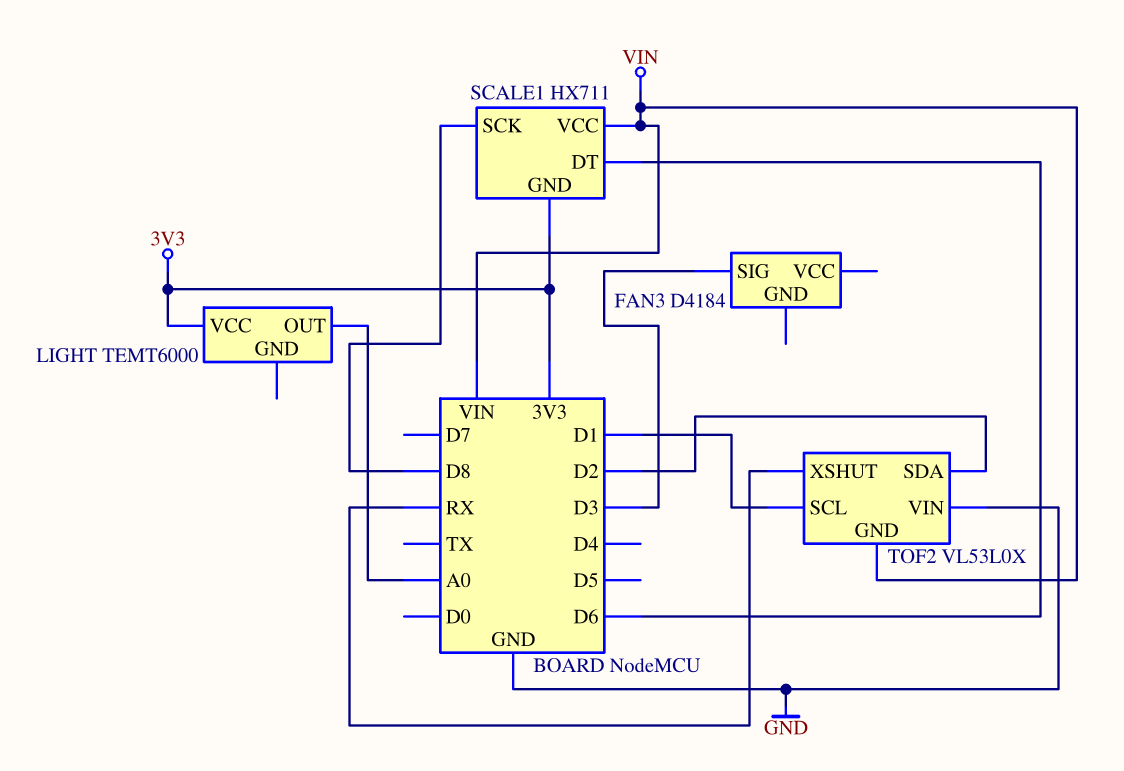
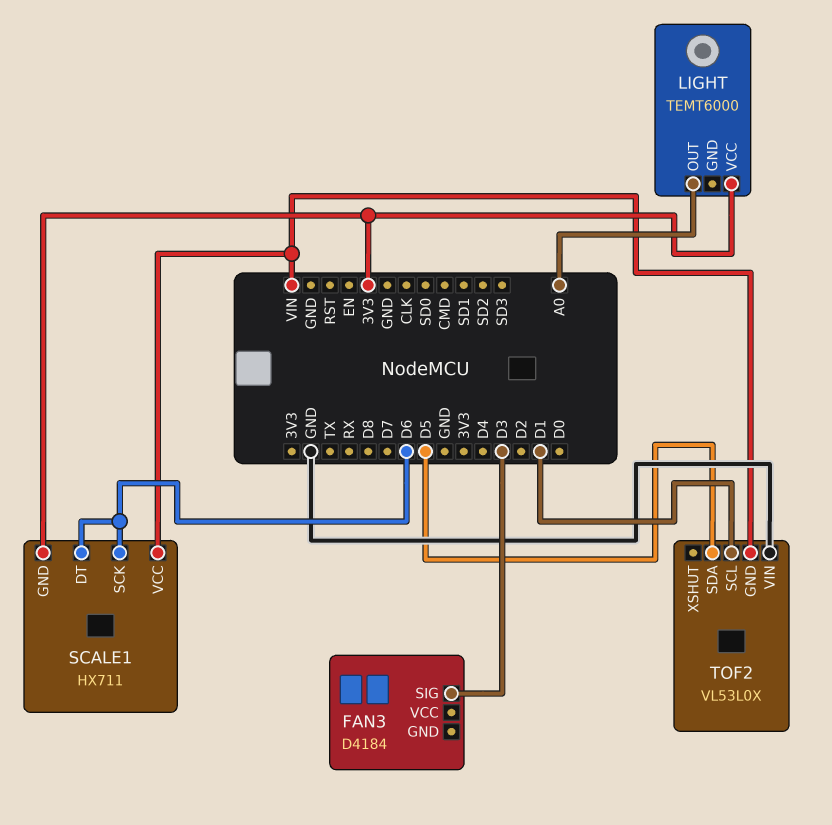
SCALE1 pin SCK: D8 -> D6
TOF2 pin SDA: D2 -> D5
TOF2 pin XSHUT: RX -> none

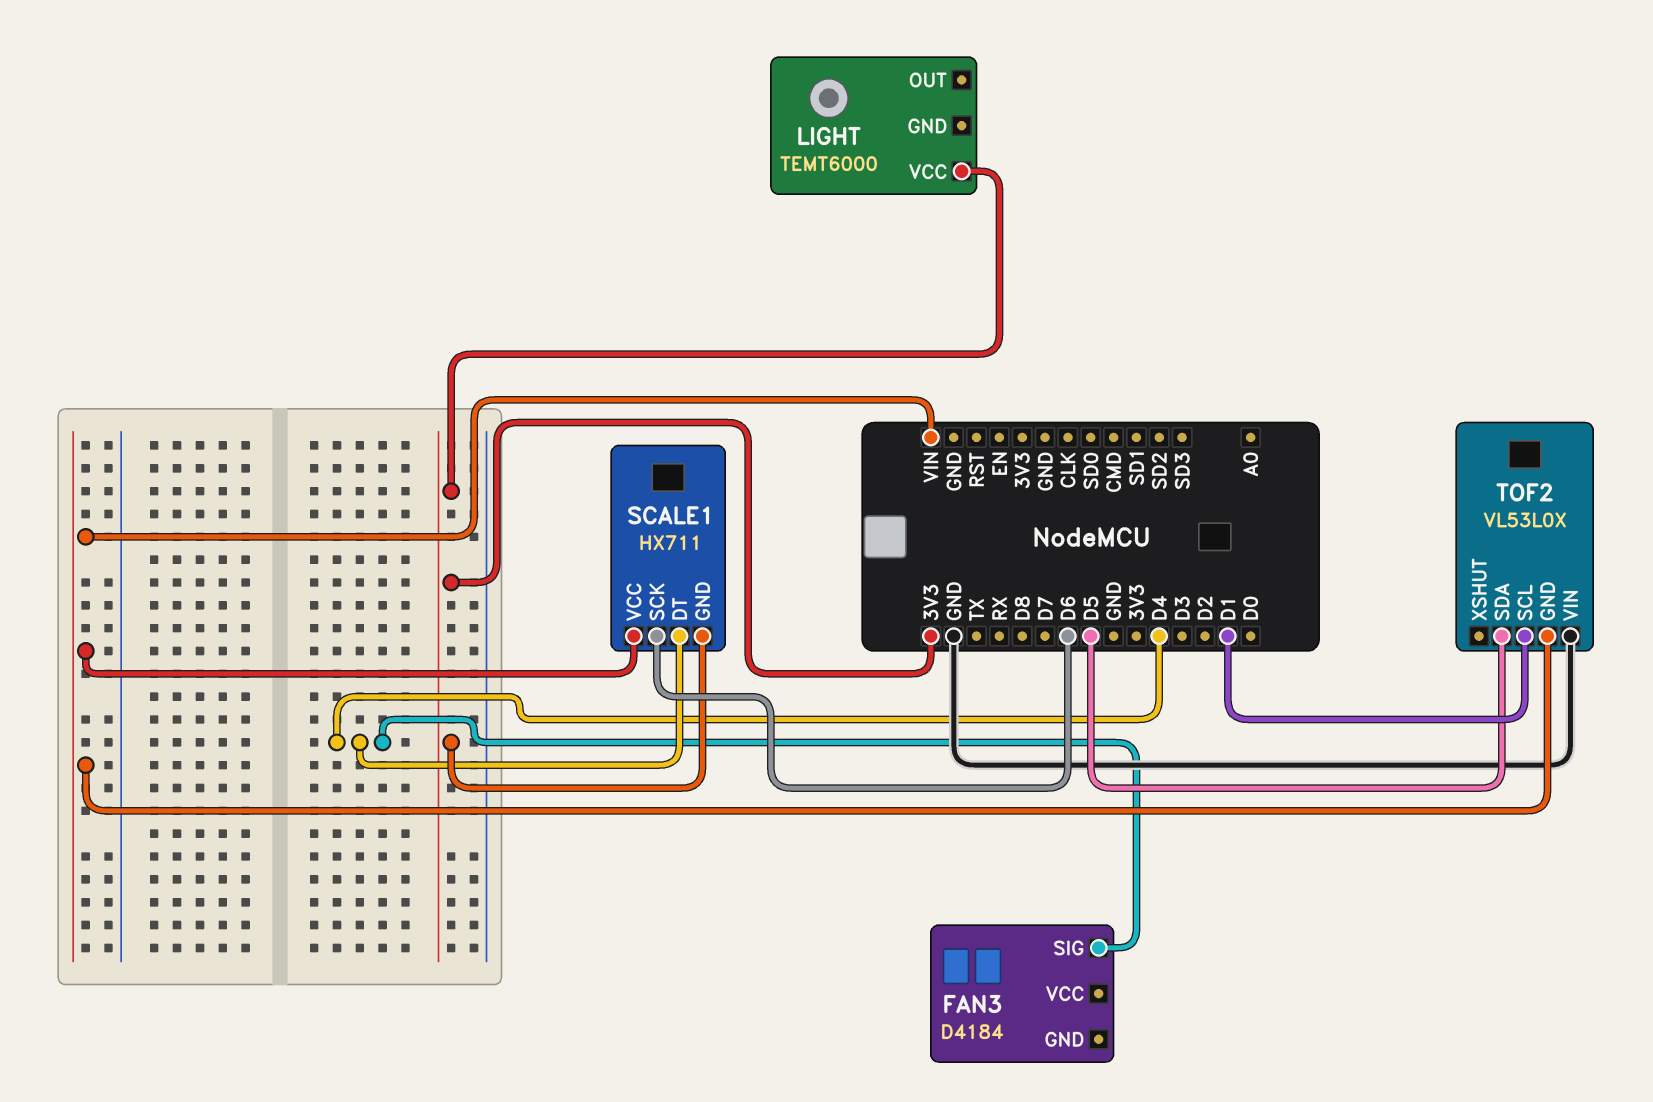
FAN3 pin SIG: D3 -> D4
LIGHT pin OUT: A0 -> none
SCALE1 pin DT: D6 -> D4

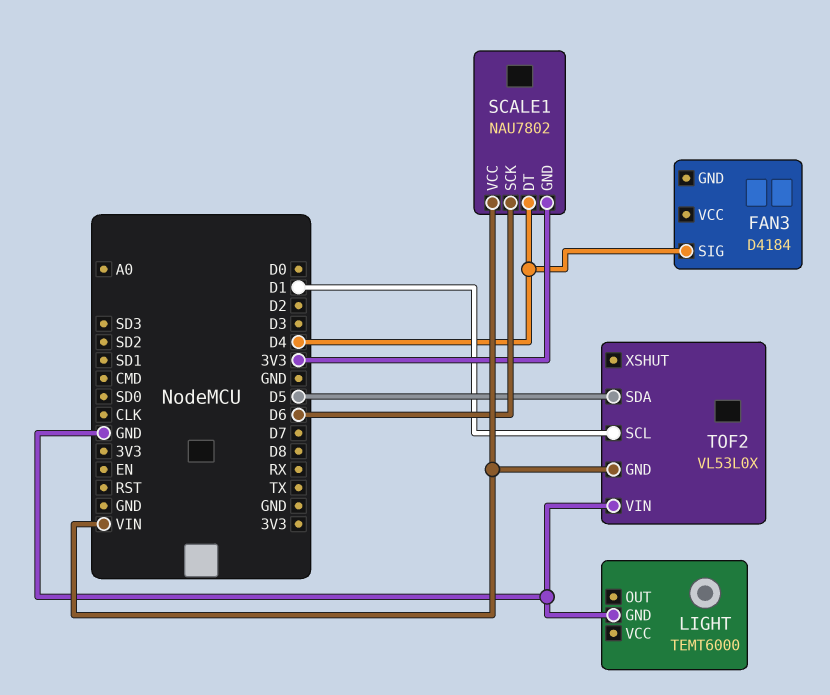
LIGHT pin GND: none -> GND
LIGHT pin VCC: 3V3 -> none
SCALE1: HX711 -> NAU7802

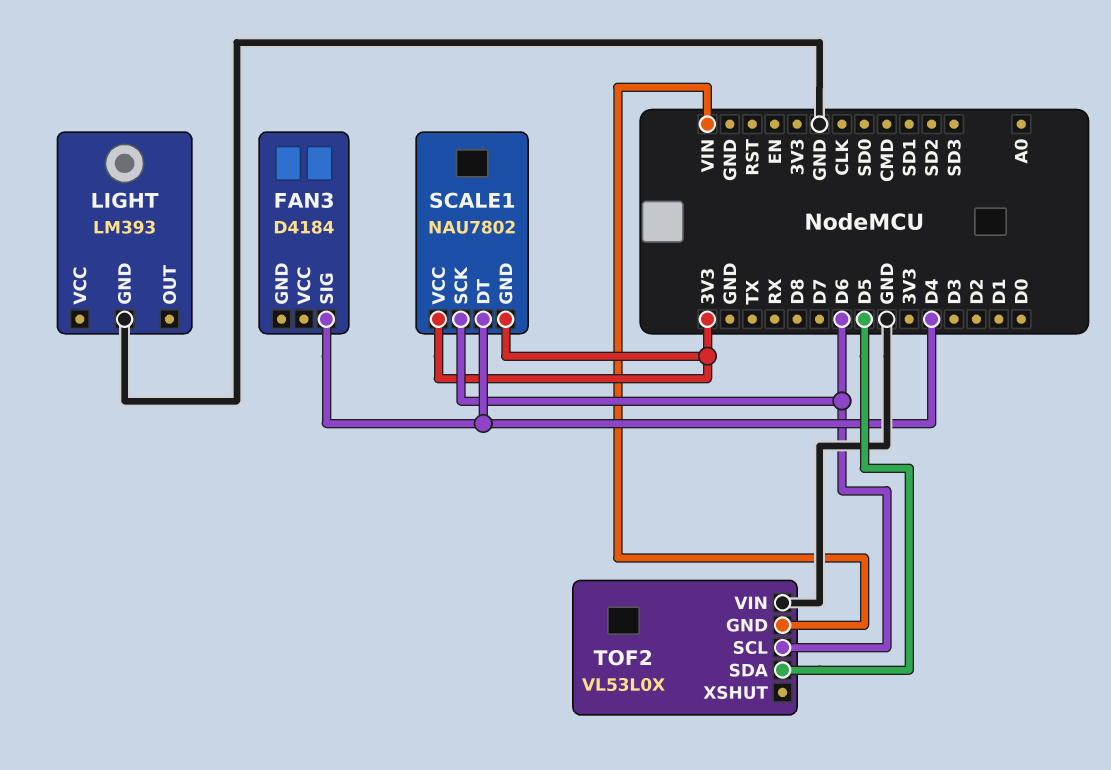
LIGHT: TEMT6000 -> LM393
SCALE1 pin VCC: VIN -> 3V3
TOF2 pin SCL: D1 -> D6

